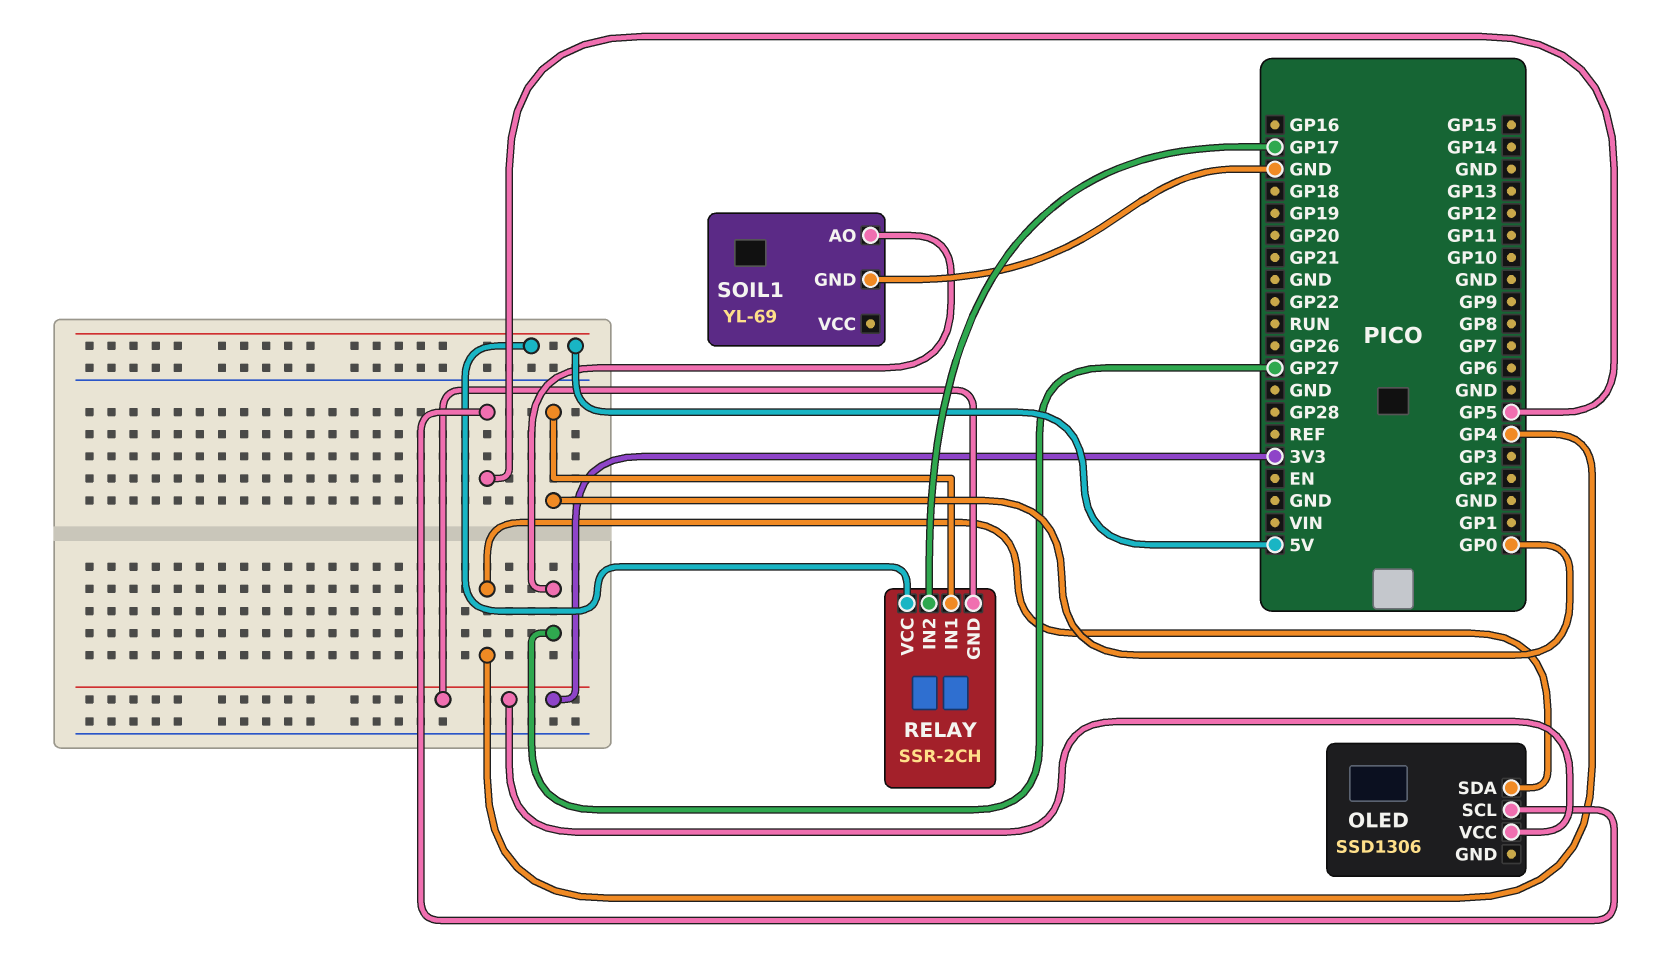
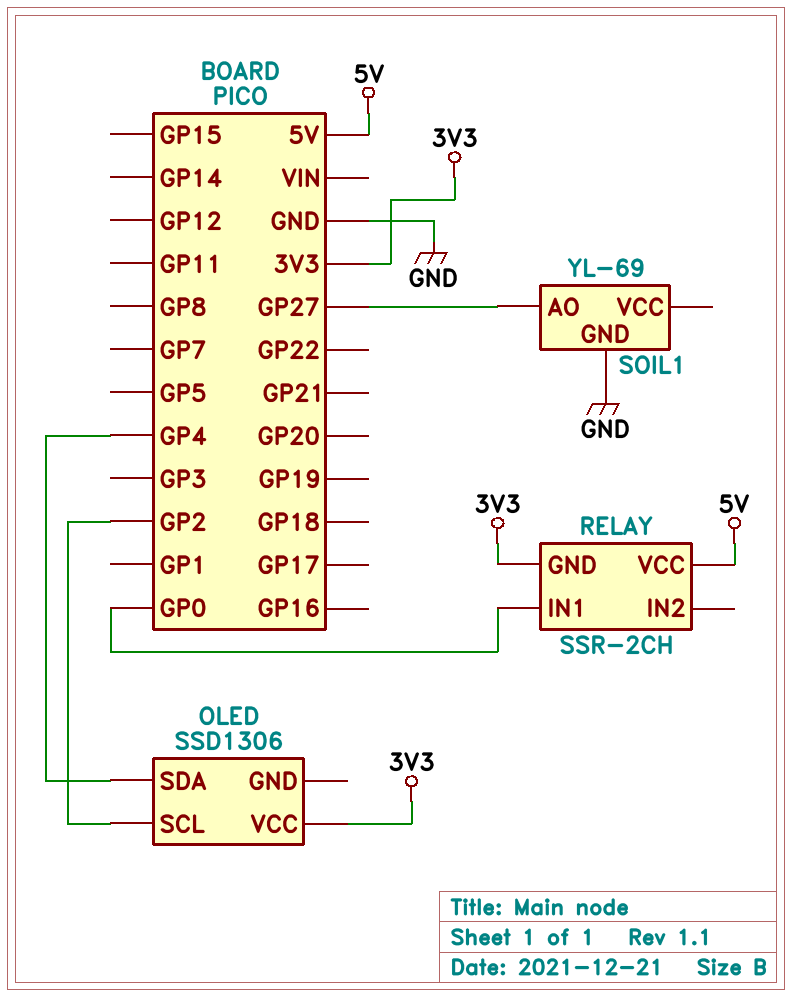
OLED pin SCL: GP5 -> GP2
RELAY pin IN2: GP17 -> none

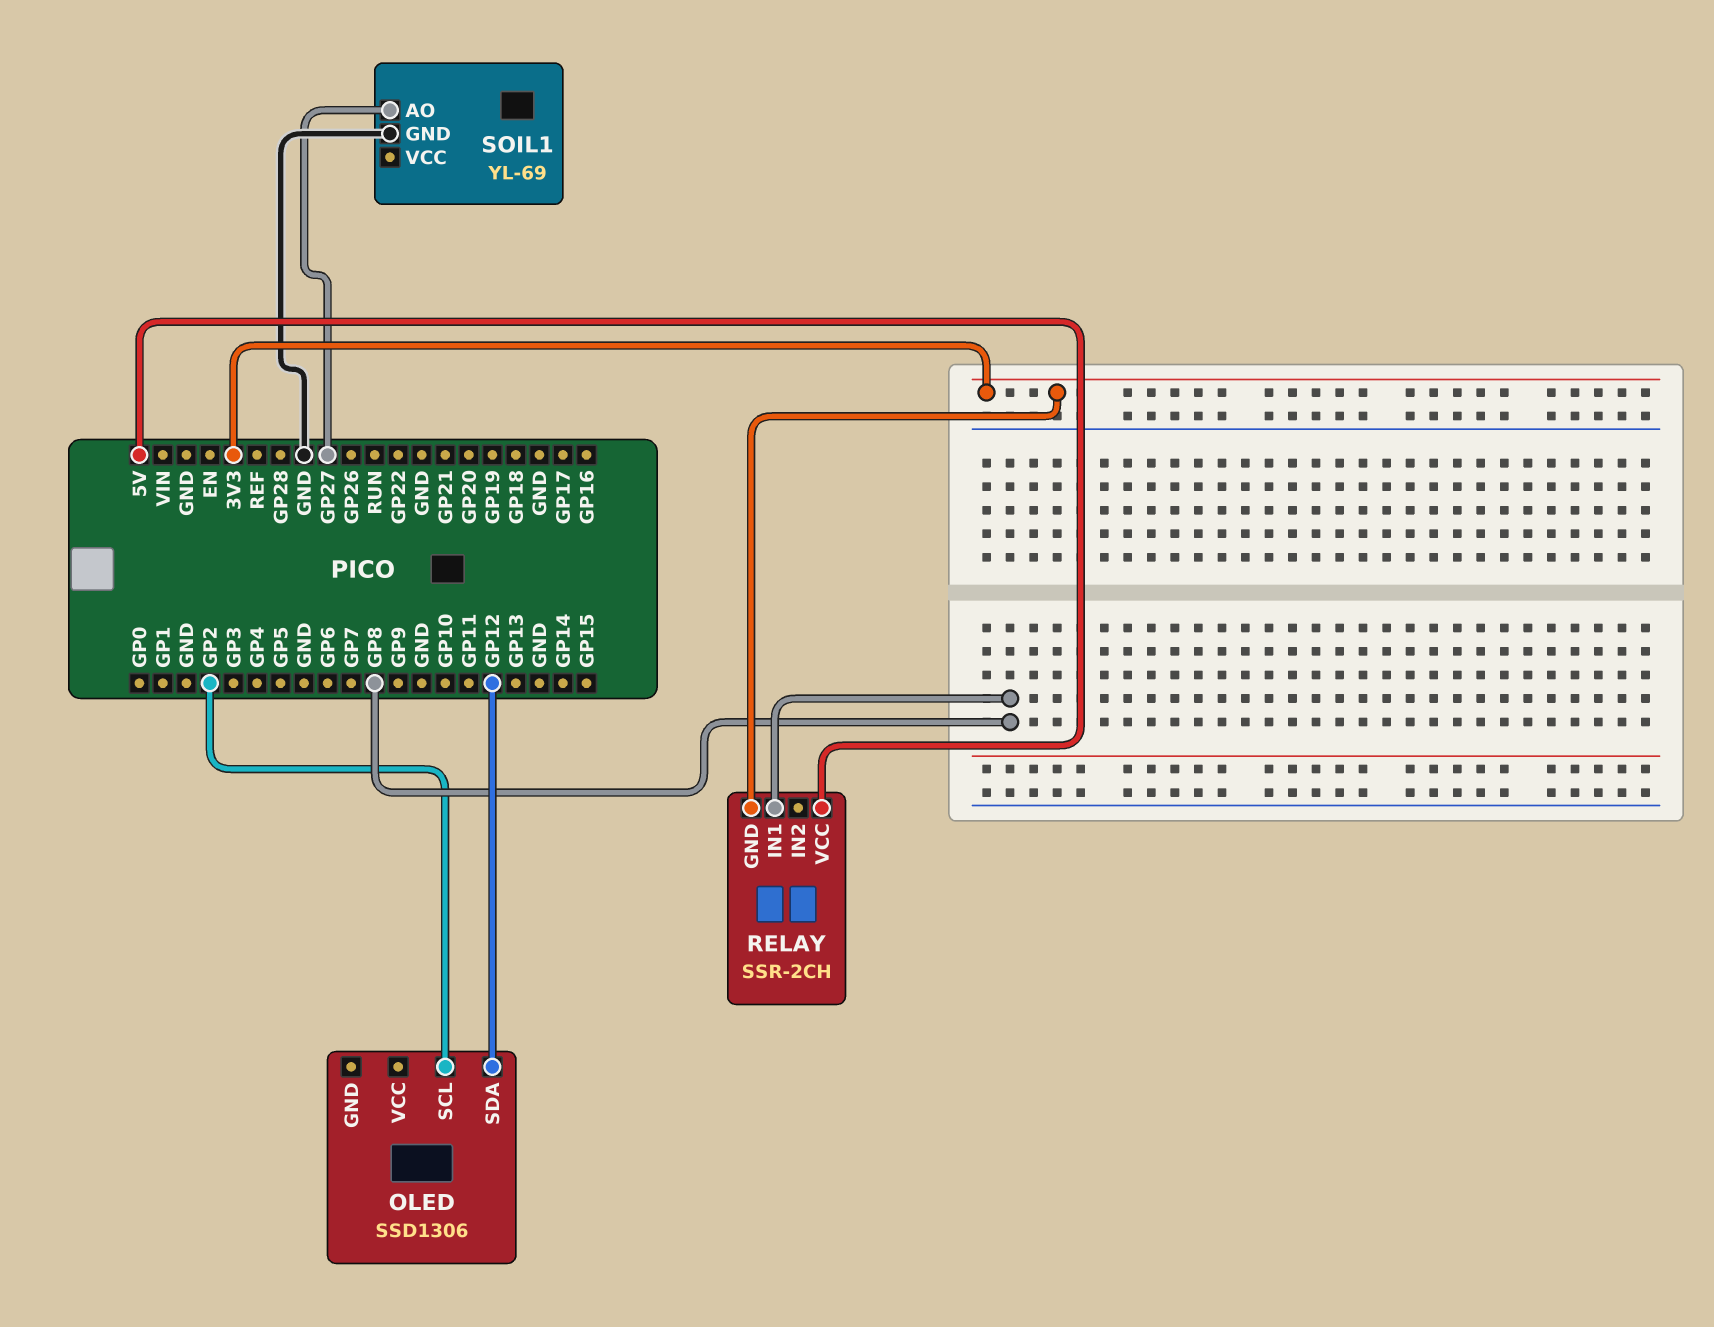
OLED pin SDA: GP4 -> GP12
OLED pin VCC: 3V3 -> none
RELAY pin IN1: GP0 -> GP8

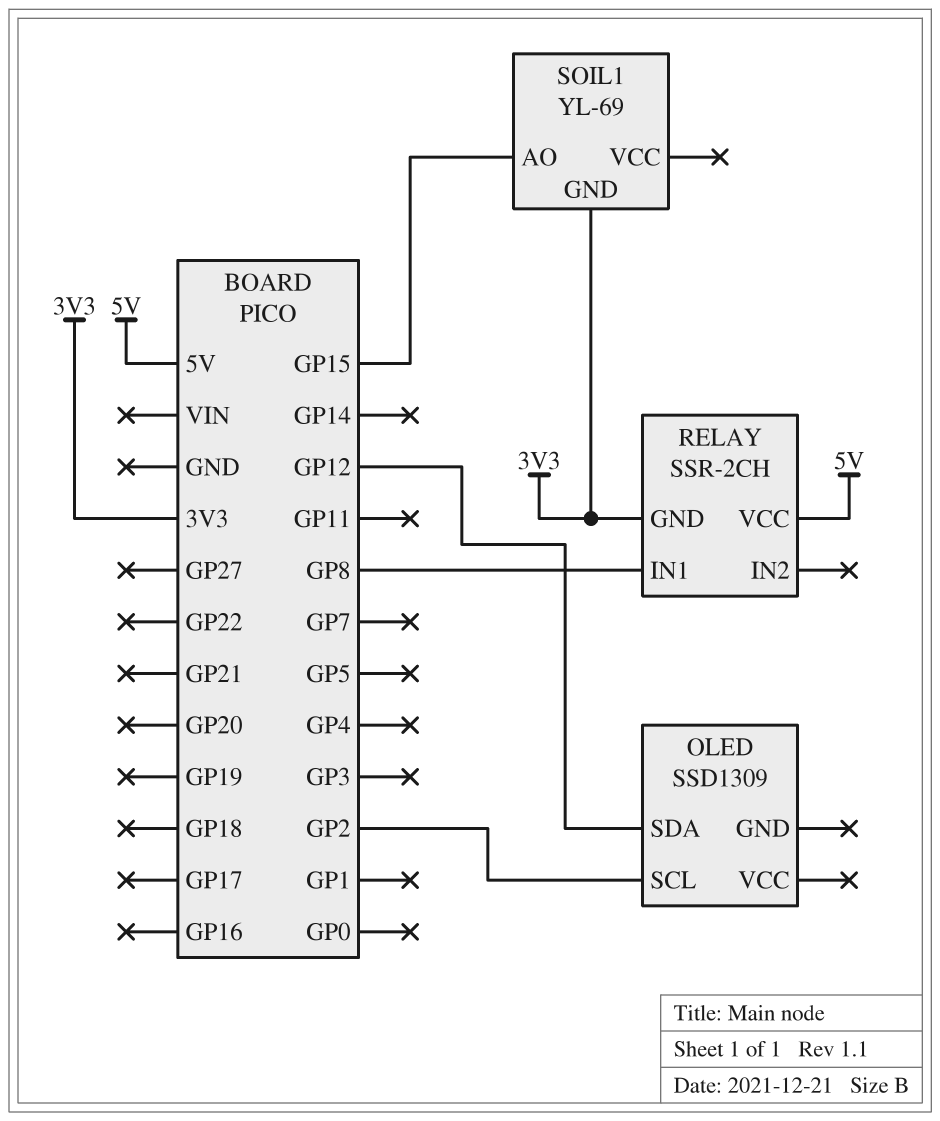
OLED: SSD1306 -> SSD1309
SOIL1 pin AO: GP27 -> GP15
SOIL1 pin GND: GND -> 3V3

